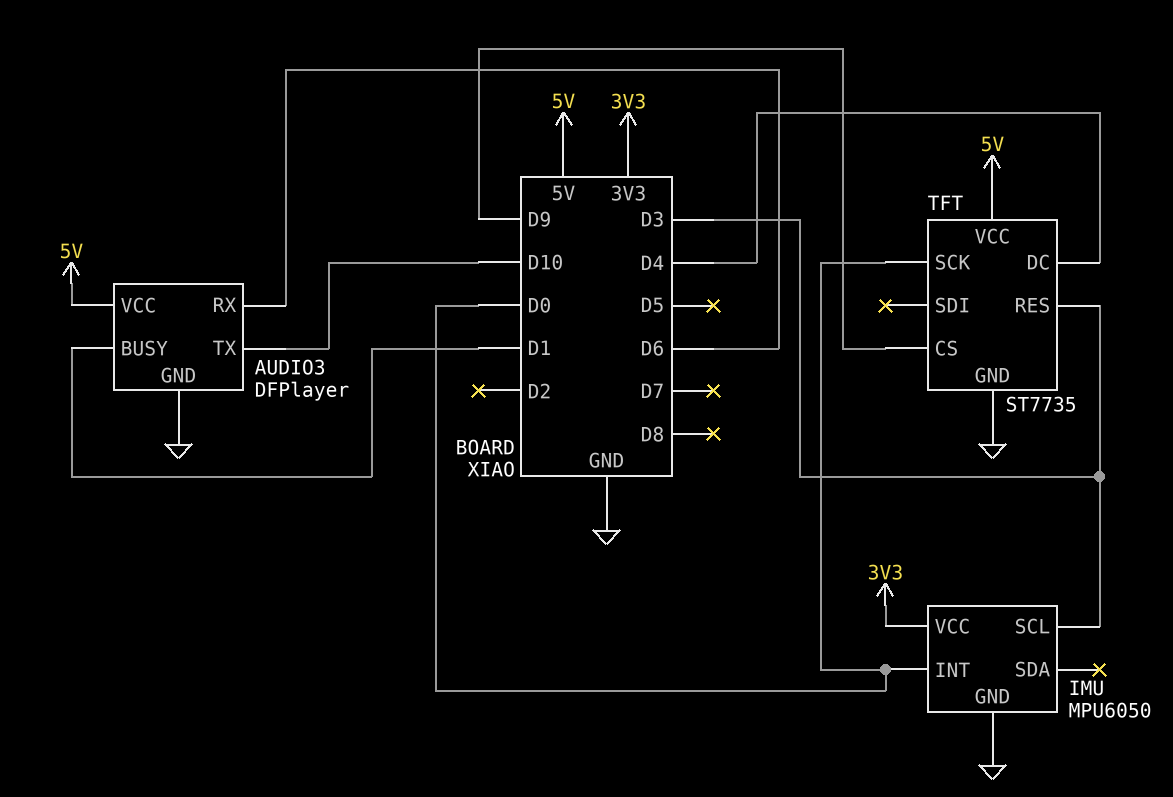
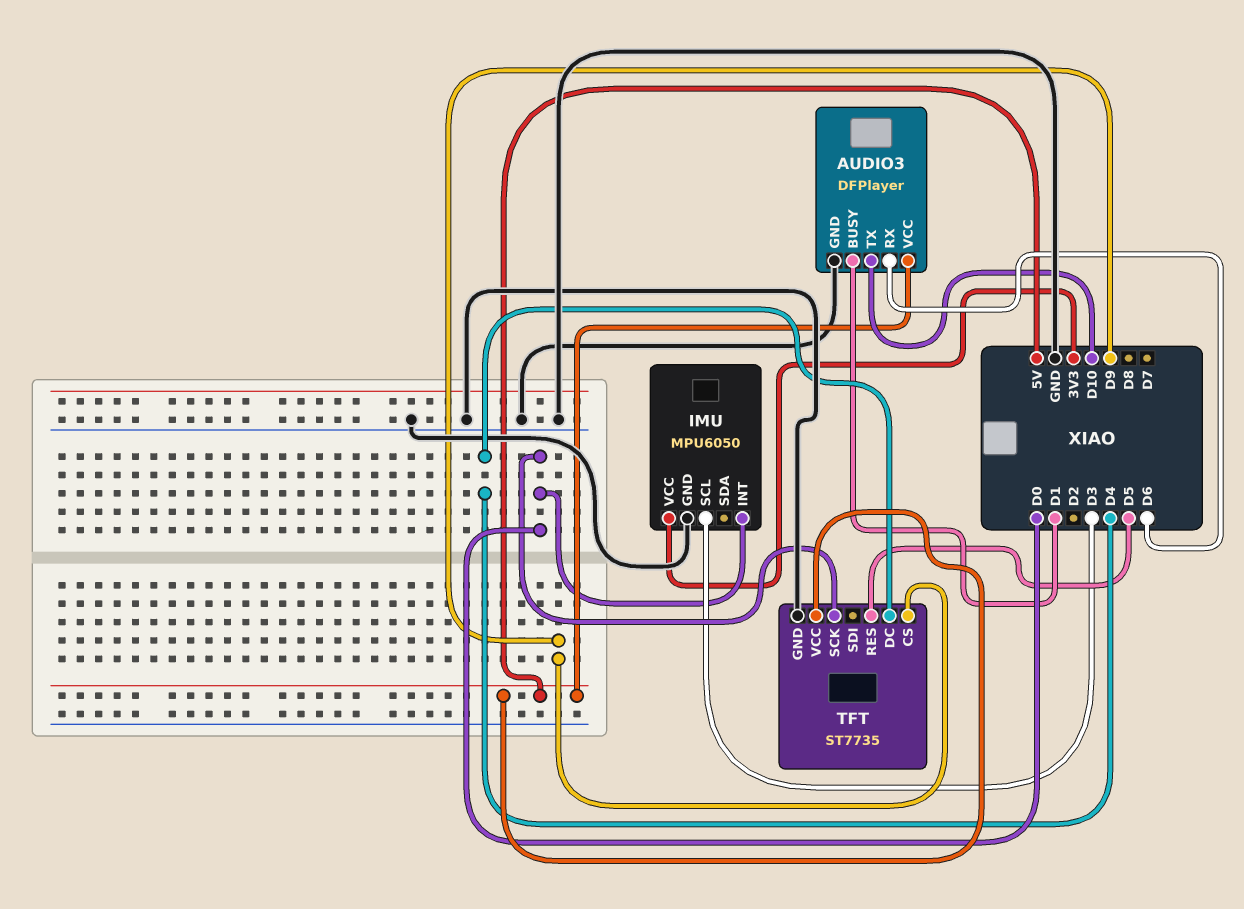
TFT pin RES: D3 -> D5

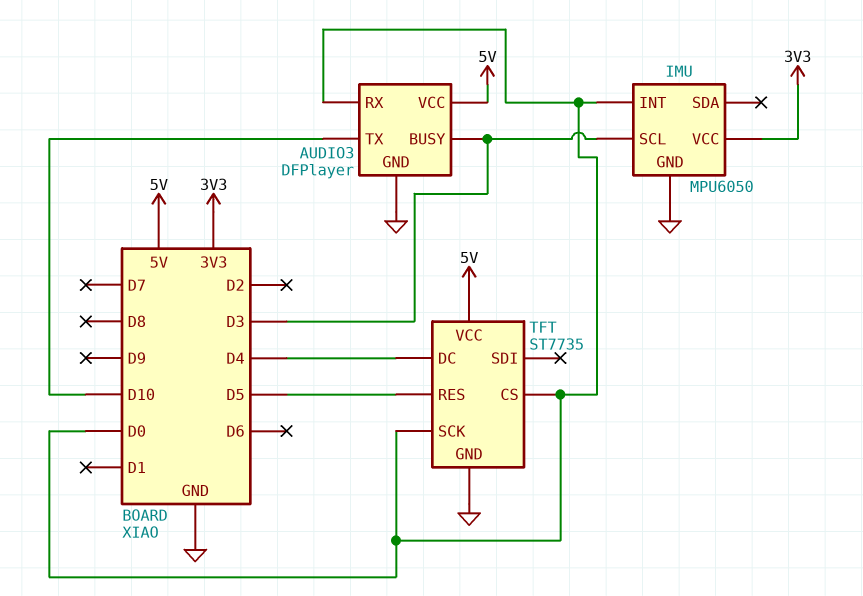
AUDIO3 pin BUSY: D1 -> D3
AUDIO3 pin RX: D6 -> D0
TFT pin CS: D9 -> D0

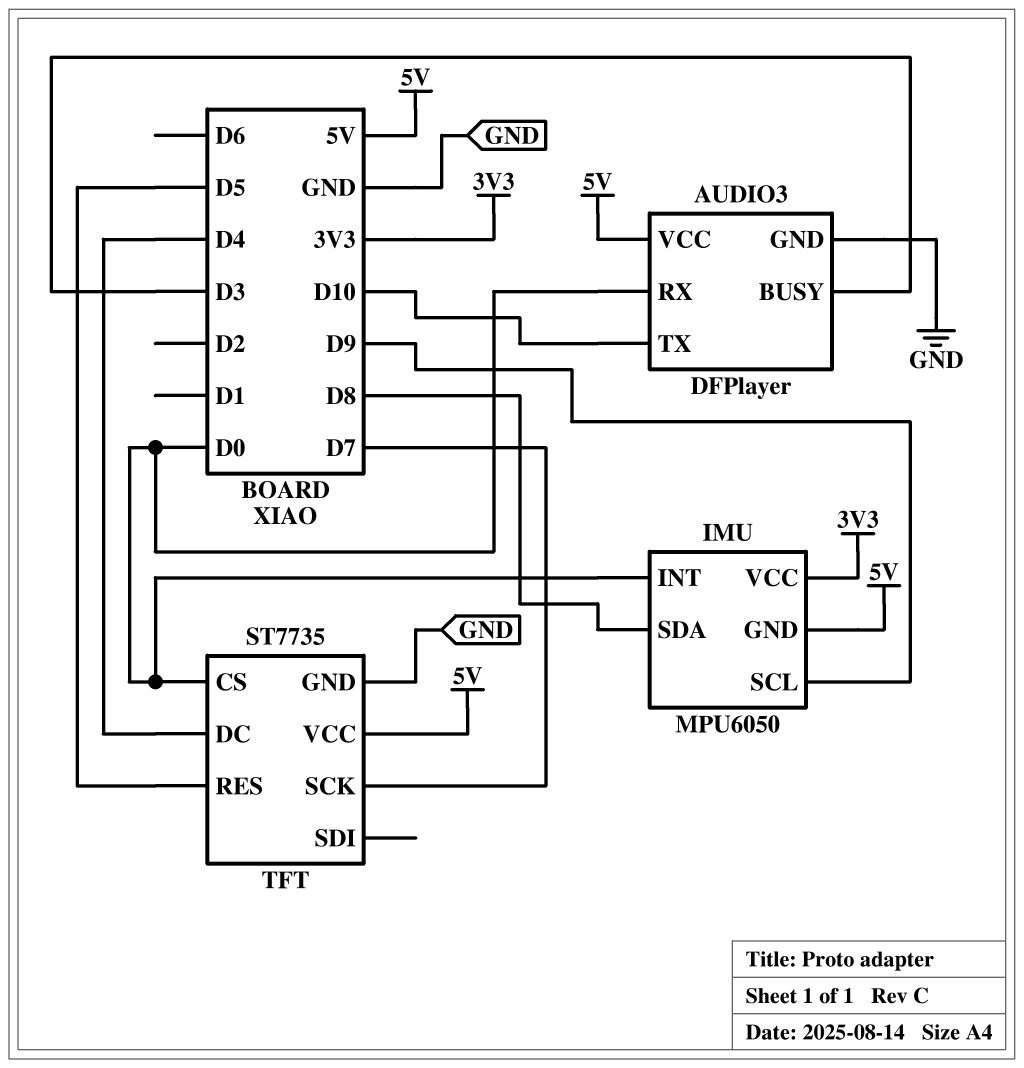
IMU pin GND: GND -> 5V
IMU pin SCL: D3 -> D9
IMU pin SDA: none -> D8
TFT pin SCK: D0 -> D7

